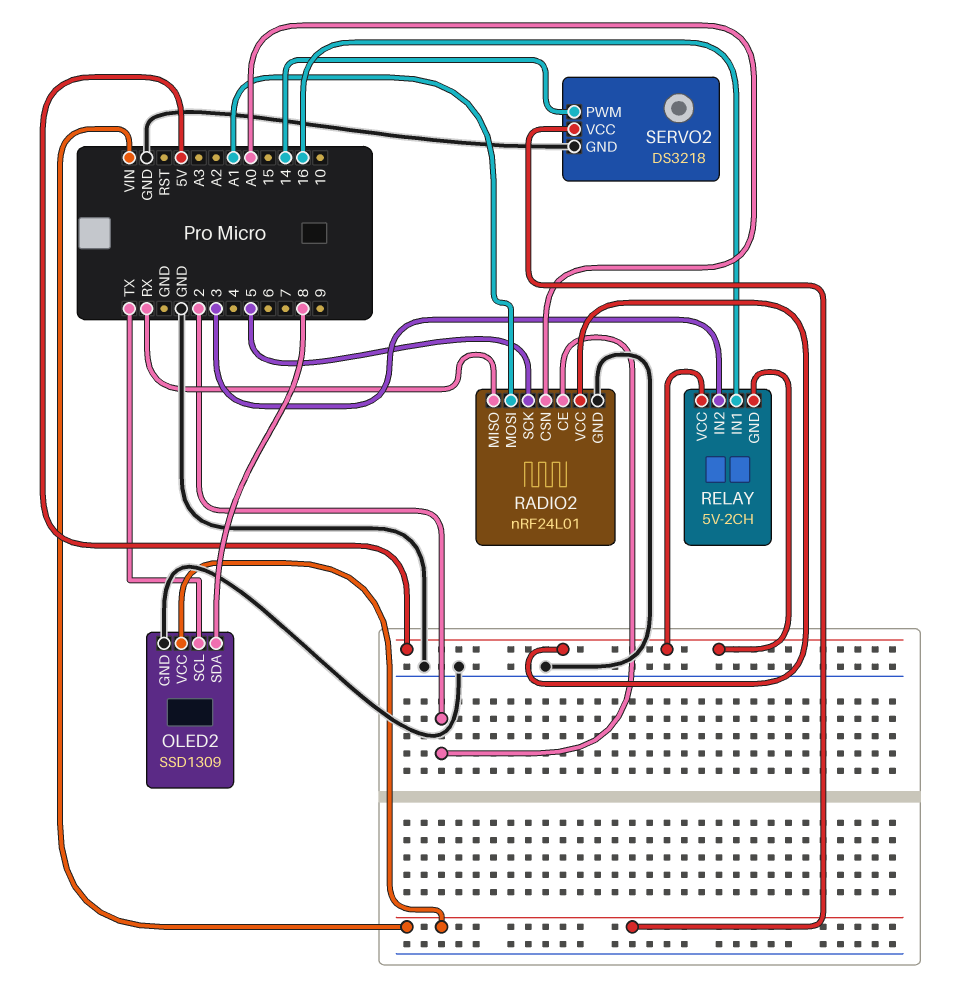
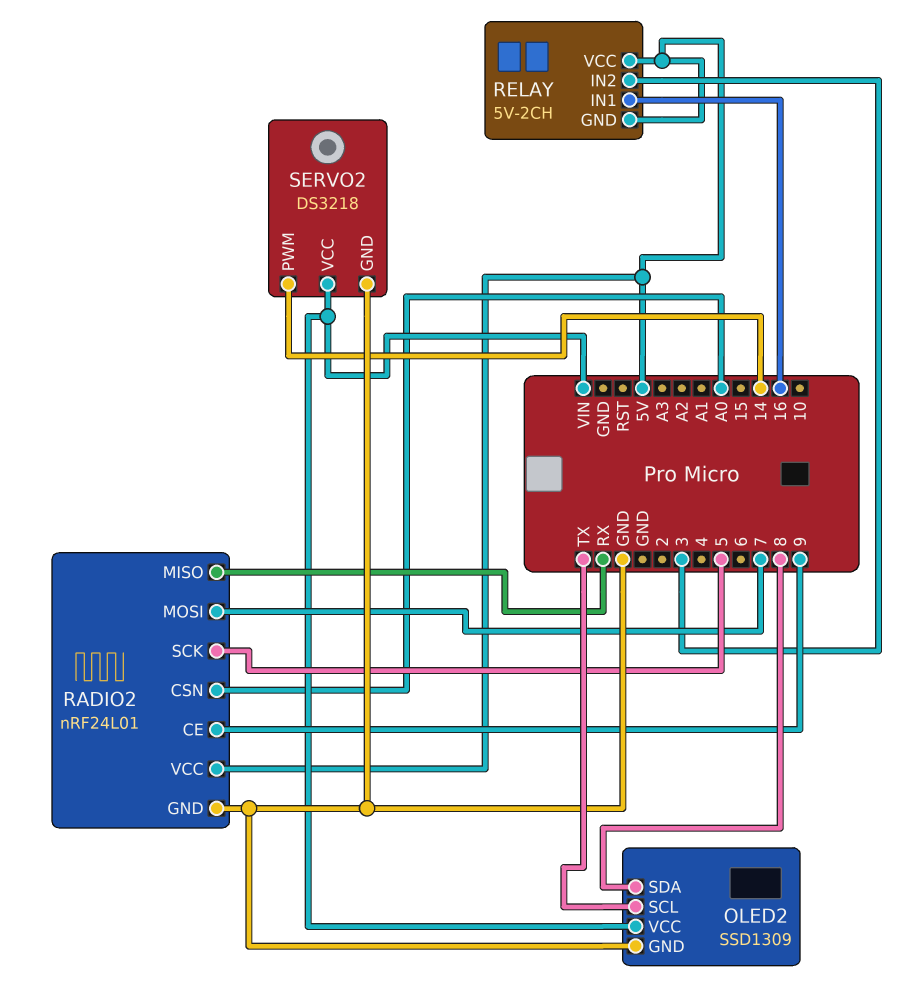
RADIO2 pin CE: 2 -> 9
RADIO2 pin MOSI: A1 -> 7

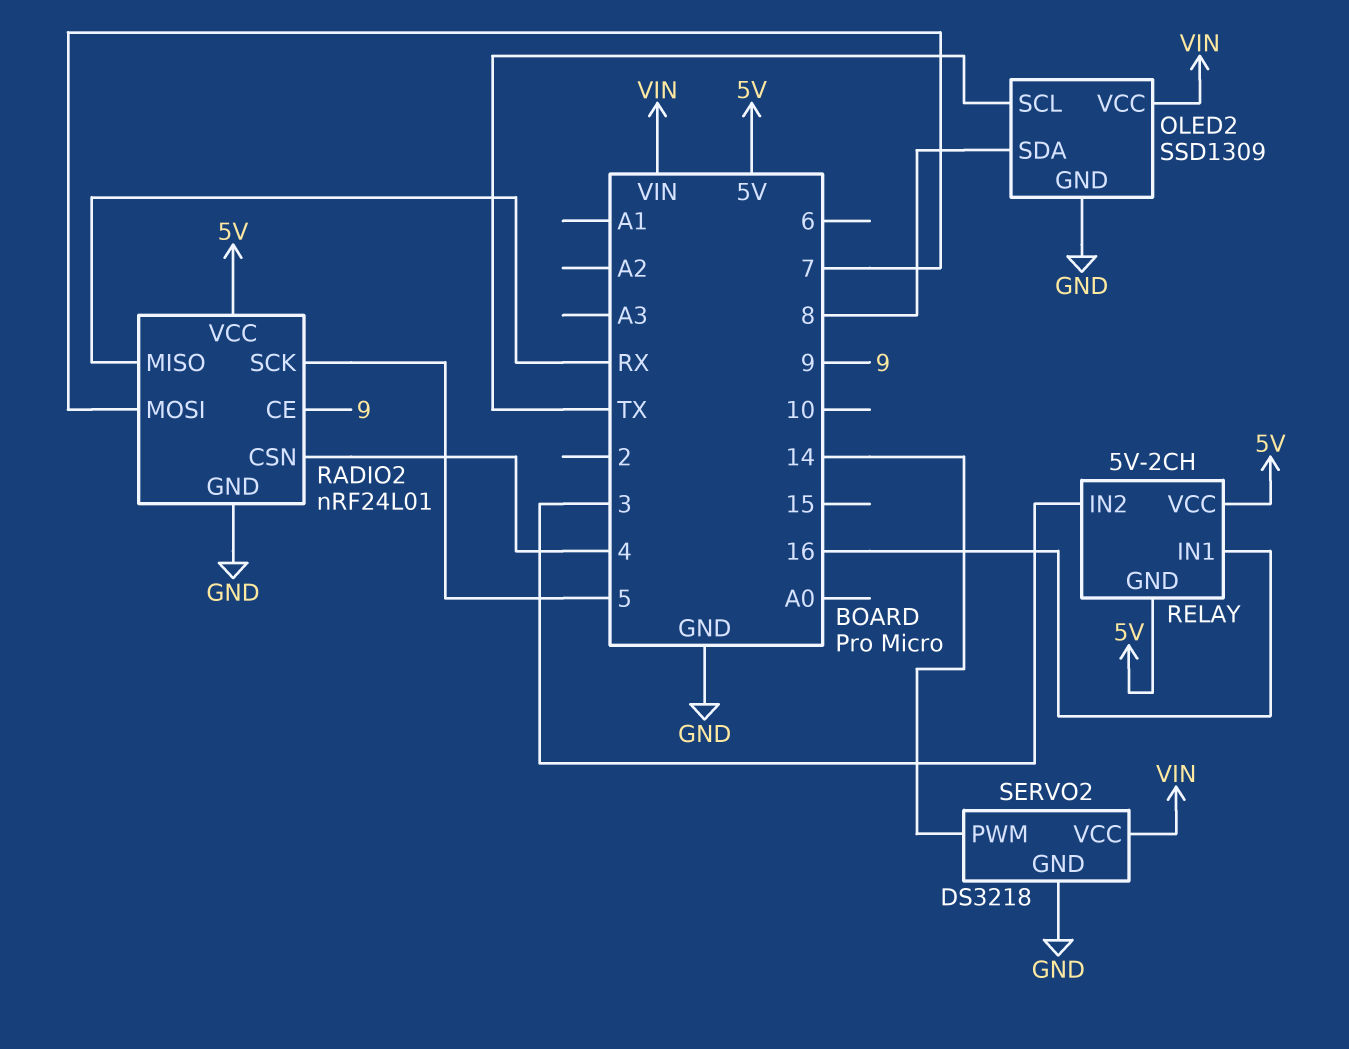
RADIO2 pin CSN: A0 -> 4

